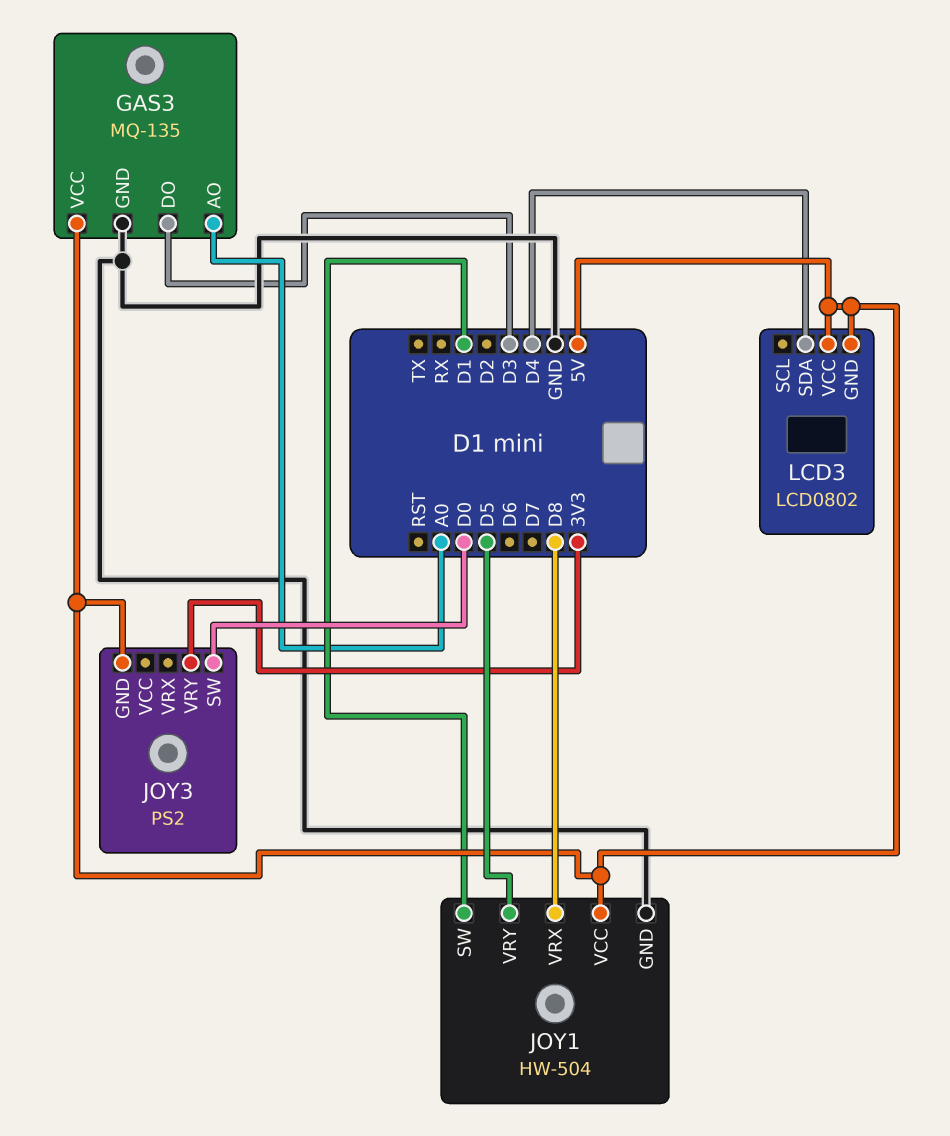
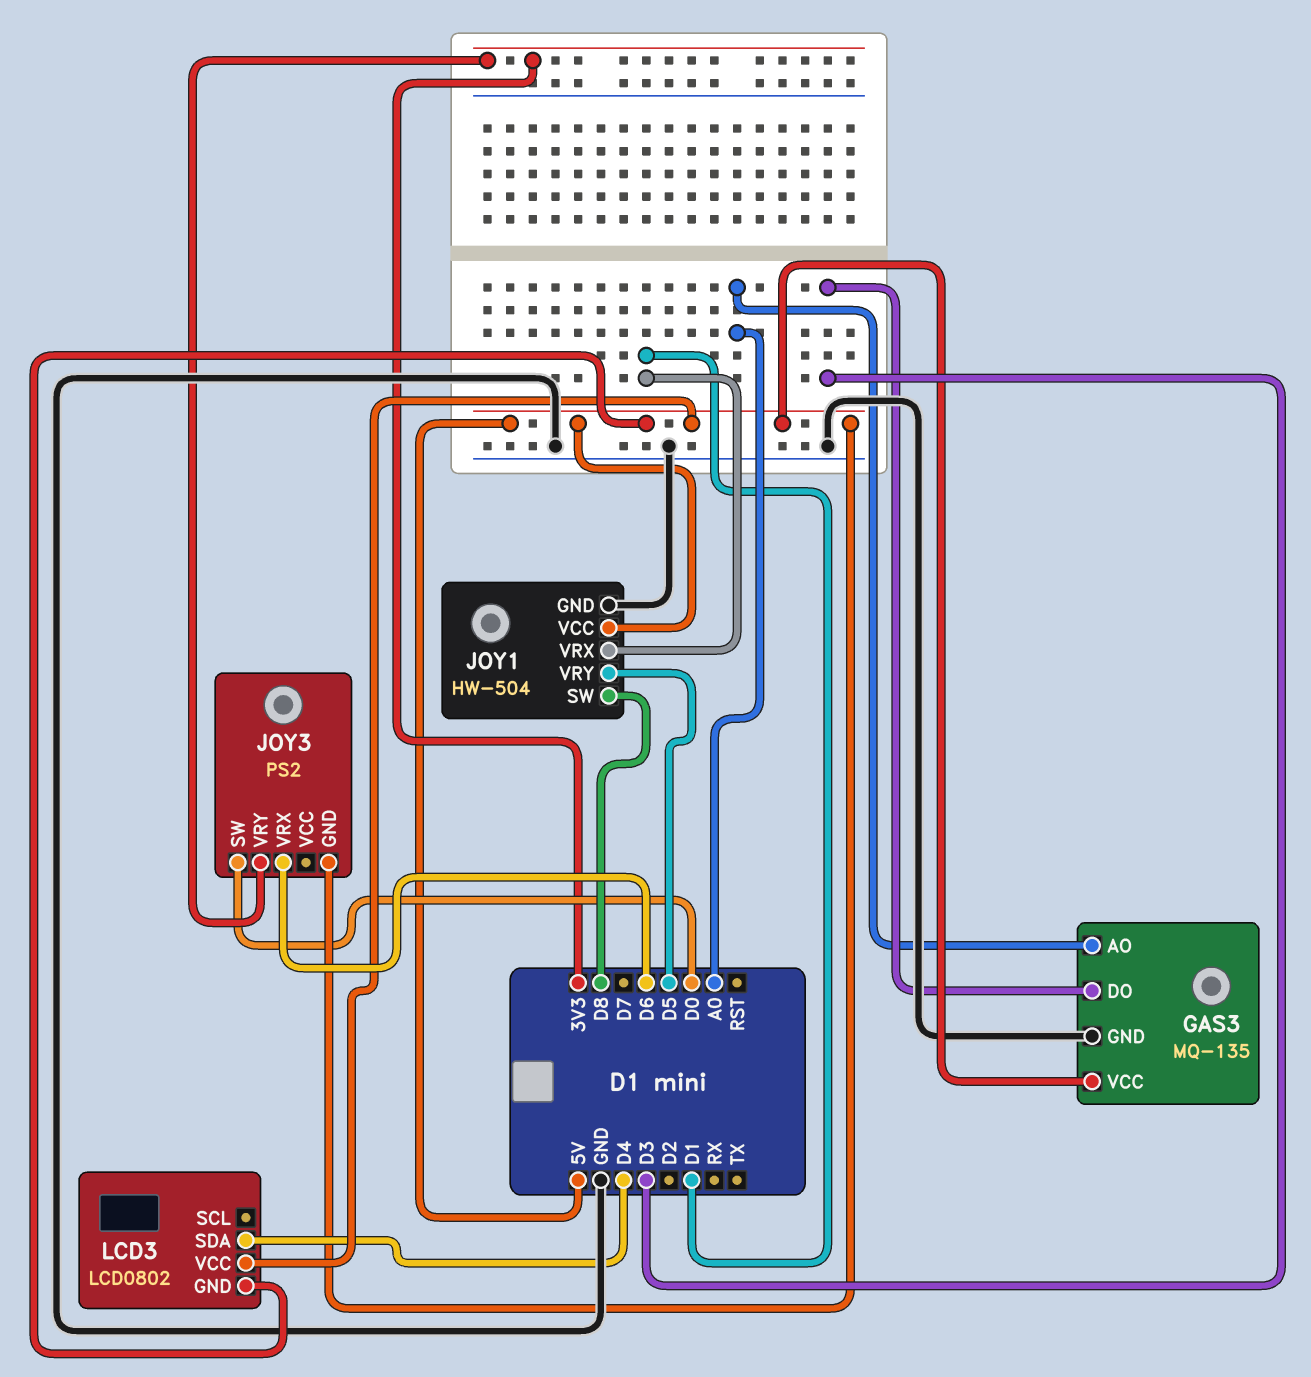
JOY1 pin SW: D1 -> D8
JOY1 pin VRX: D8 -> D1
JOY3 pin VRX: none -> D6

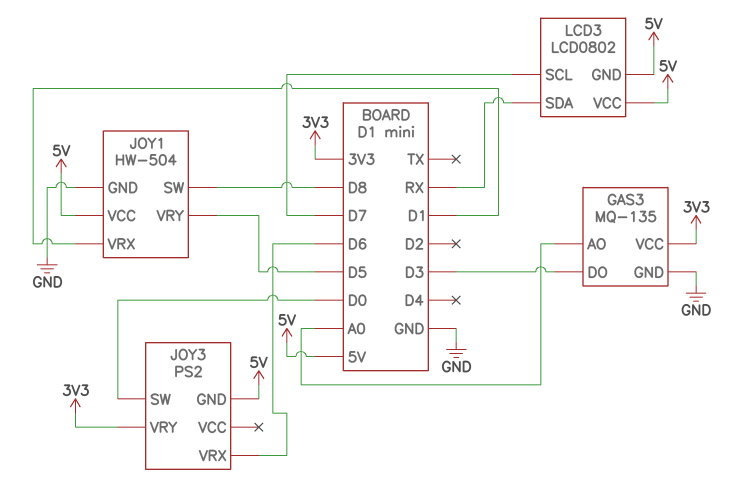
GAS3 pin VCC: 5V -> 3V3
LCD3 pin SCL: none -> D7
LCD3 pin SDA: D4 -> RX

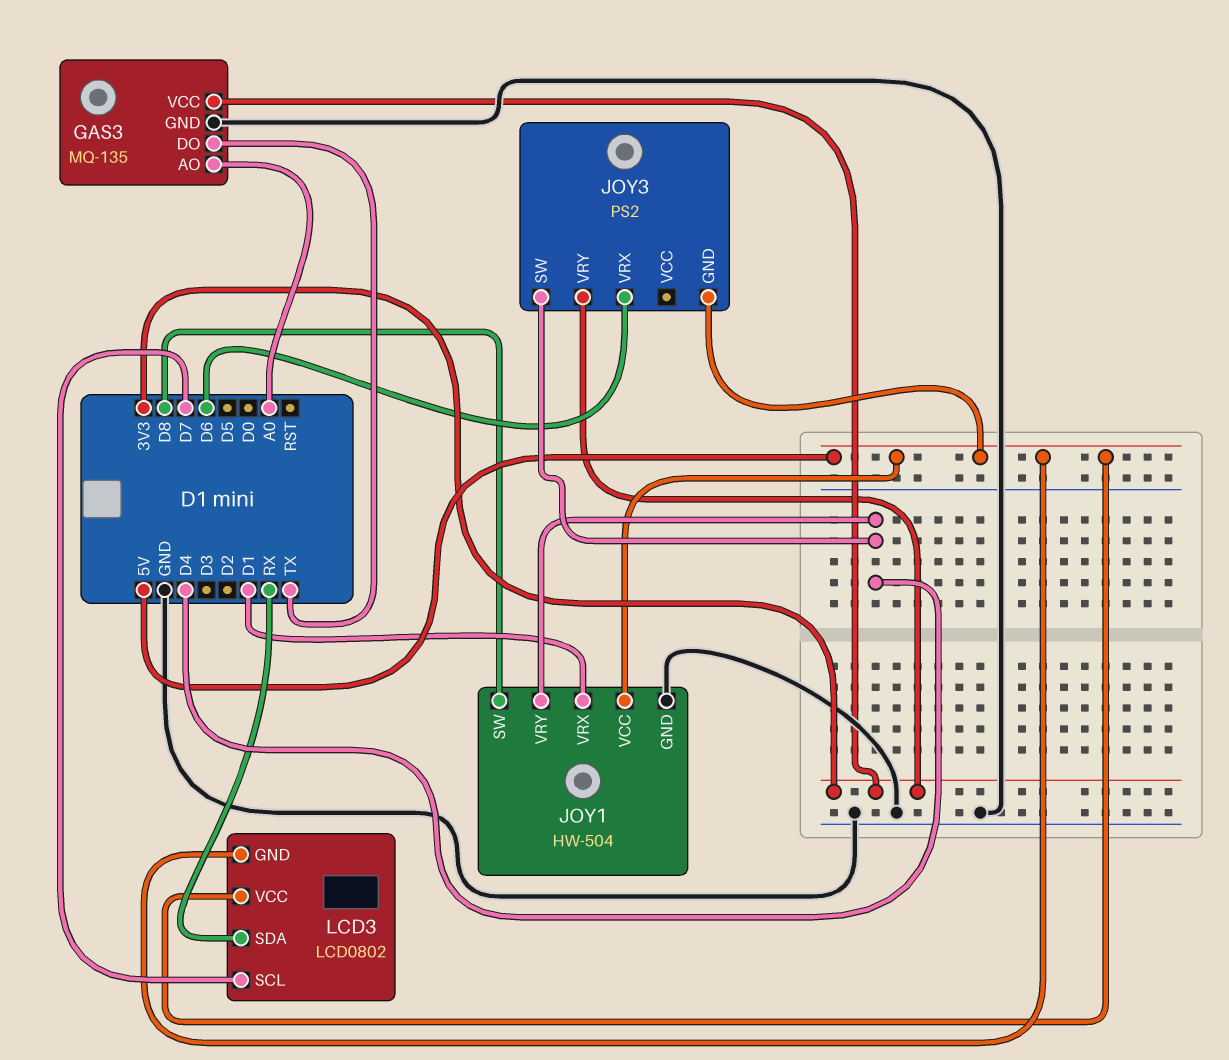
GAS3 pin DO: D3 -> TX
JOY1 pin VRY: D5 -> D4
JOY3 pin SW: D0 -> D4

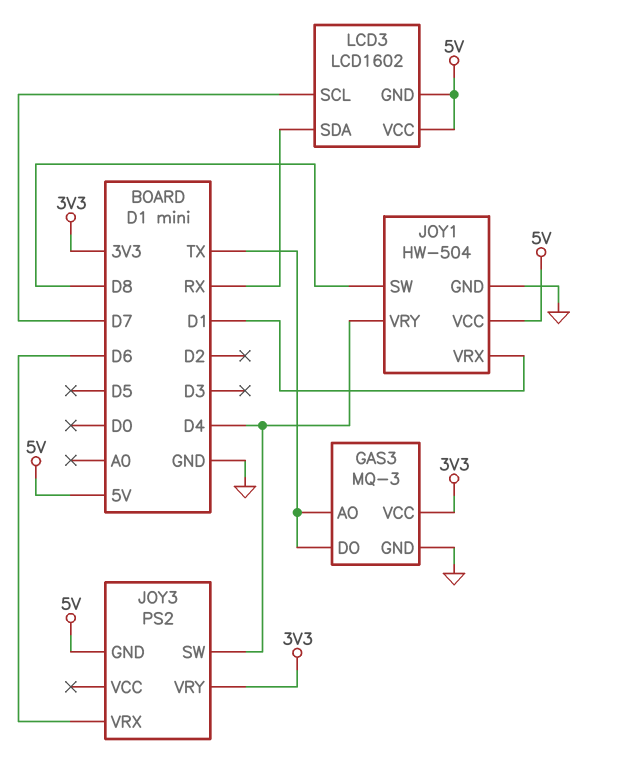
GAS3: MQ-135 -> MQ-3
GAS3 pin AO: A0 -> TX
LCD3: LCD0802 -> LCD1602

